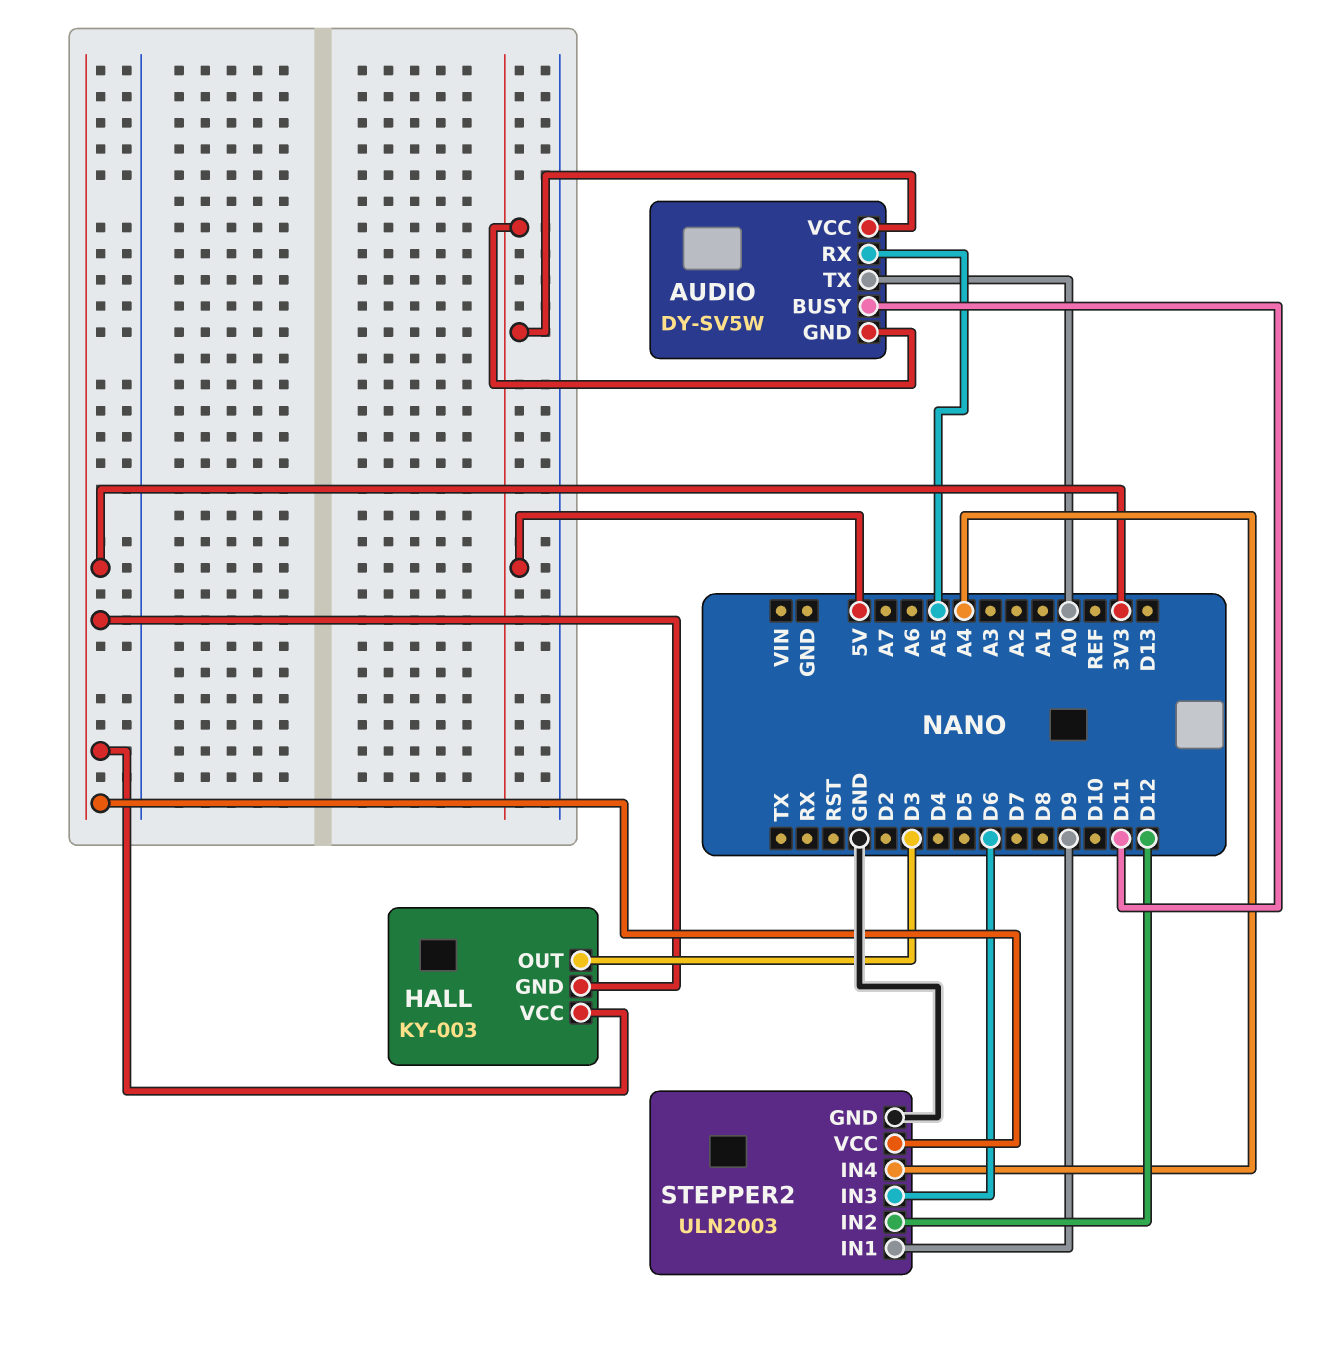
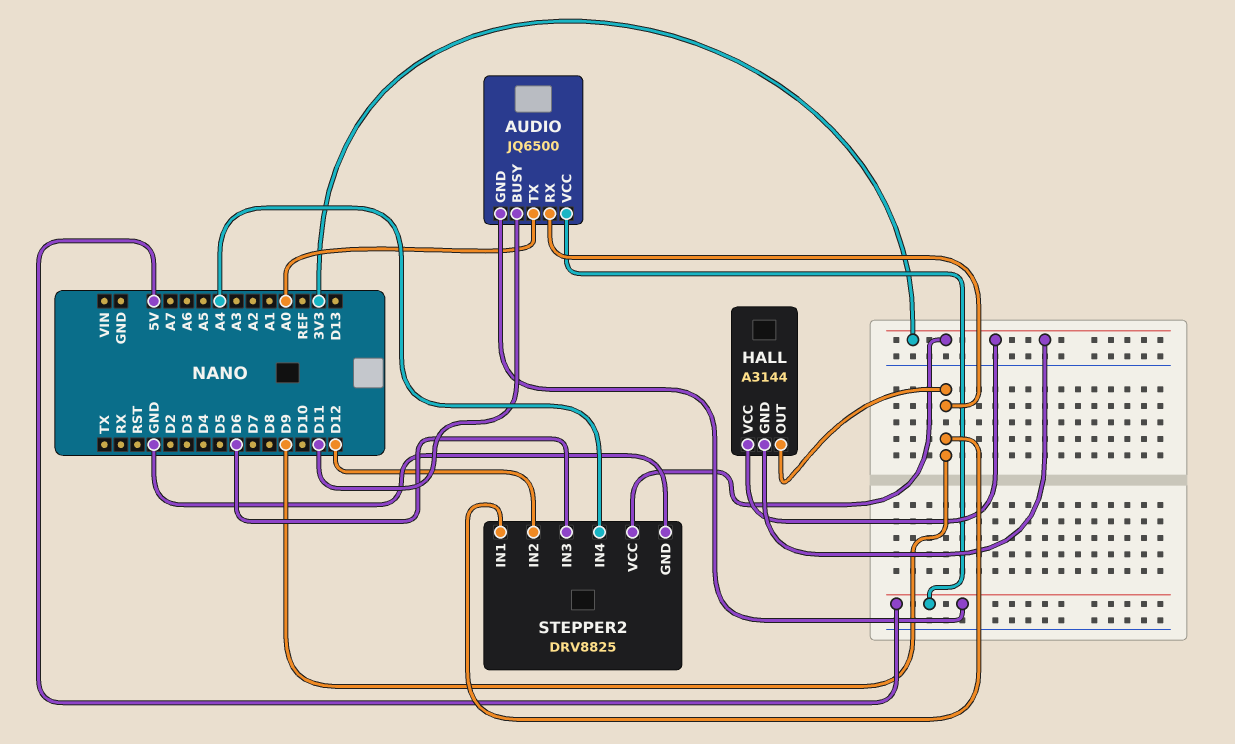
AUDIO: DY-SV5W -> JQ6500
AUDIO pin RX: A5 -> D9
HALL: KY-003 -> A3144
HALL pin OUT: D3 -> D9
STEPPER2: ULN2003 -> DRV8825

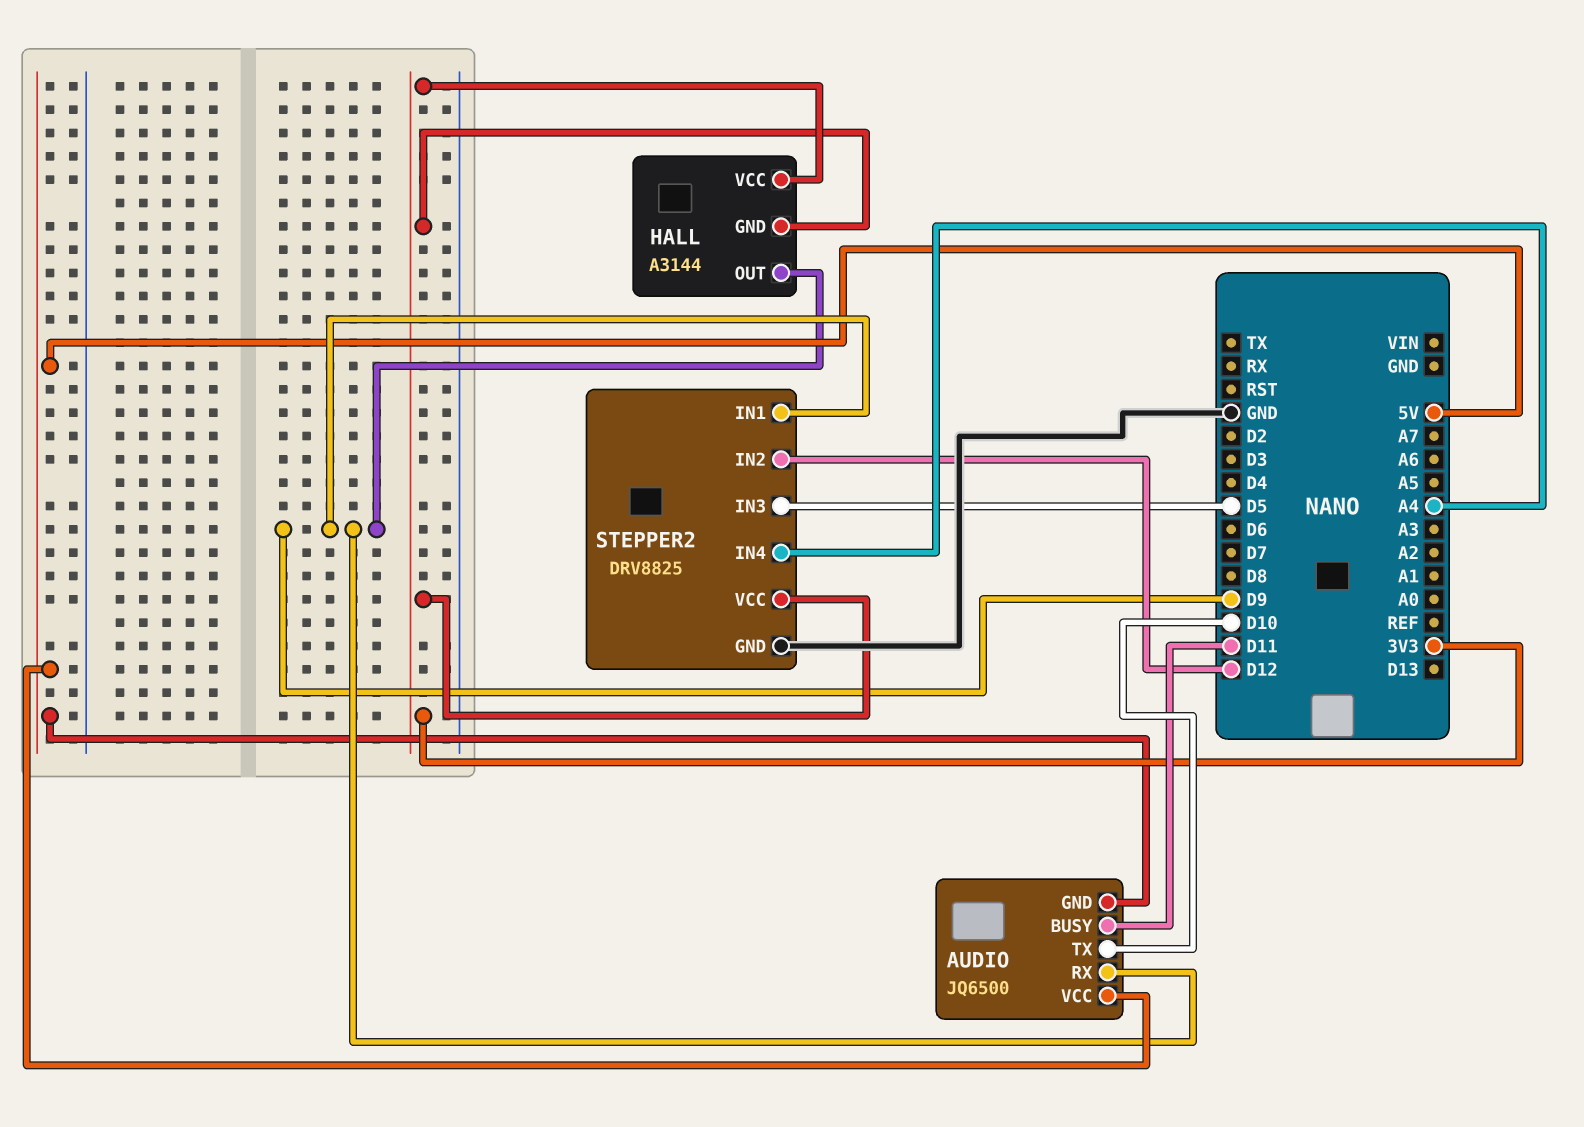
AUDIO pin TX: A0 -> D10
STEPPER2 pin IN3: D6 -> D5

